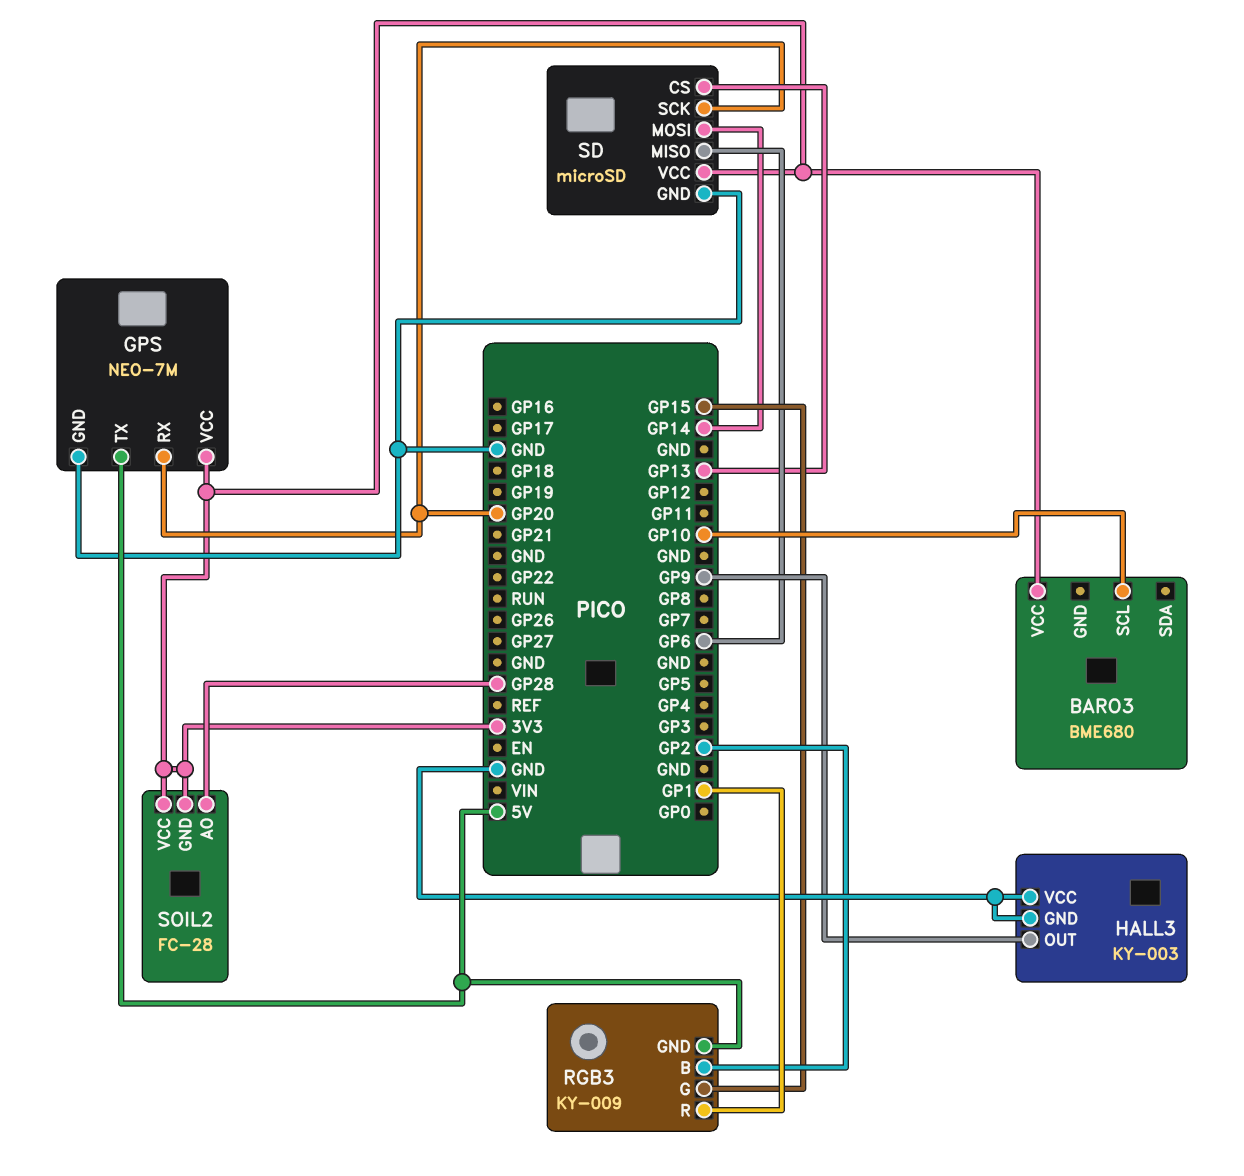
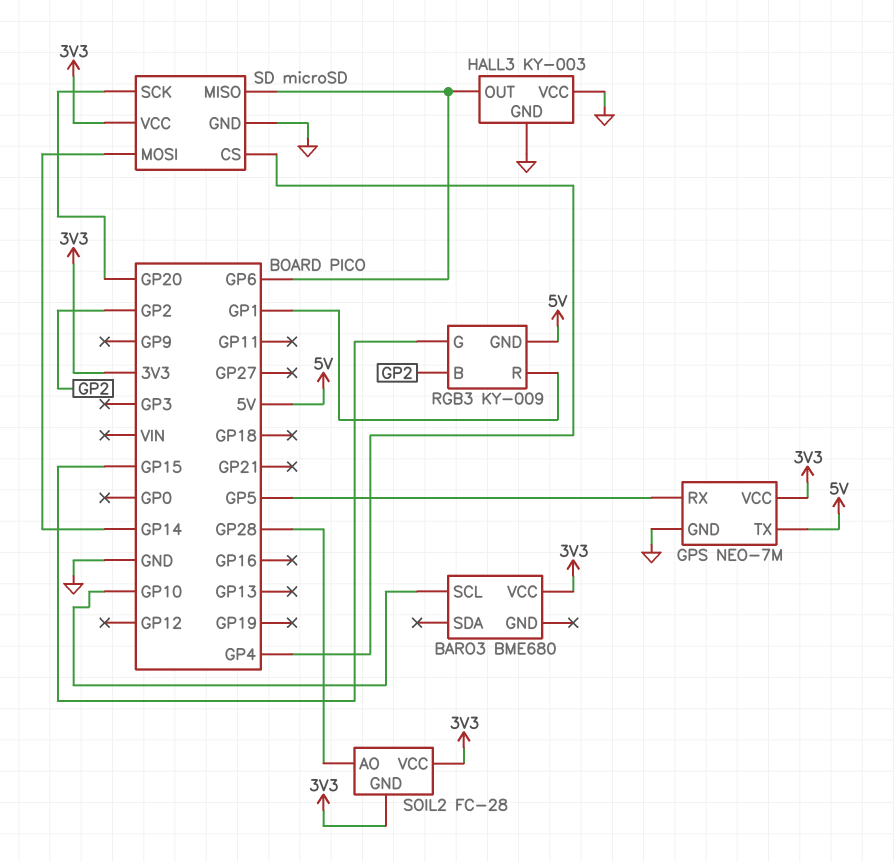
GPS pin RX: GP20 -> GP5
HALL3 pin OUT: GP9 -> GP6
SD pin CS: GP13 -> GP4

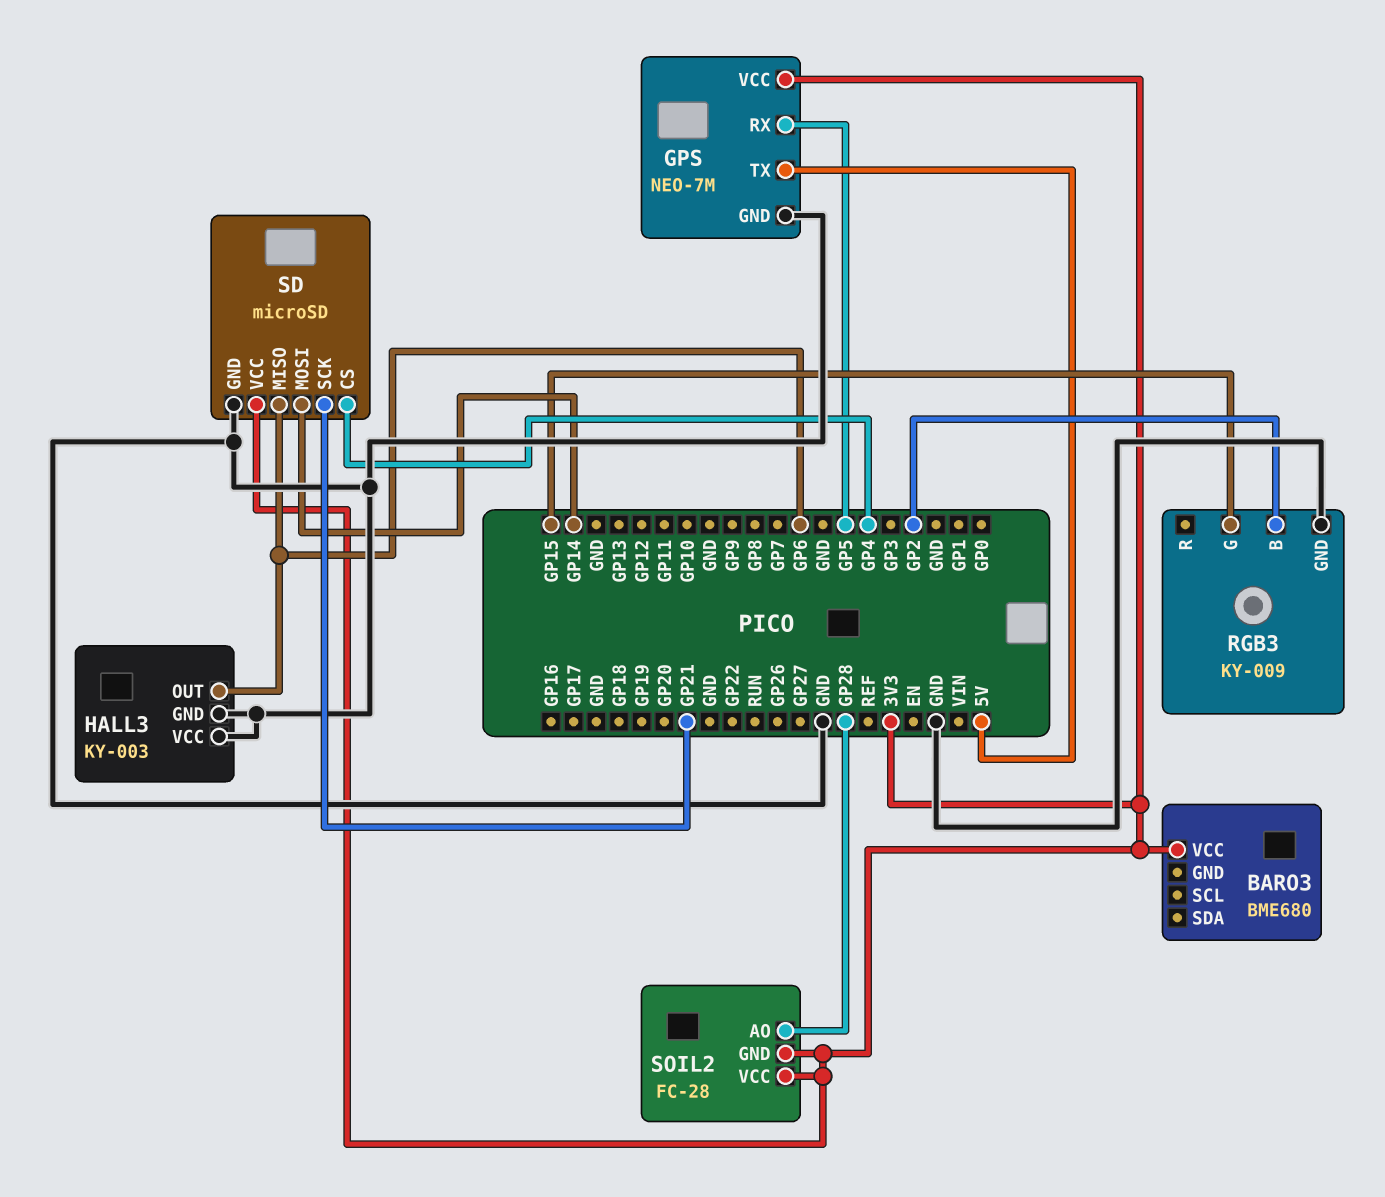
BARO3 pin SCL: GP10 -> none
RGB3 pin GND: 5V -> GND
RGB3 pin R: GP1 -> none
SD pin SCK: GP20 -> GP21

